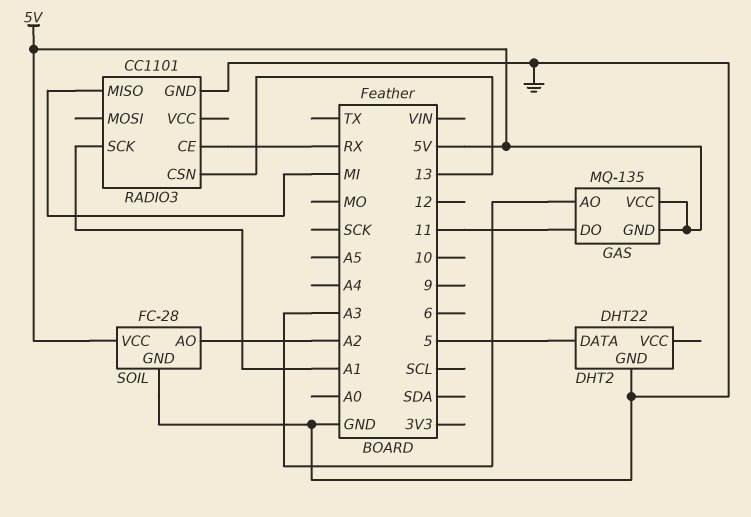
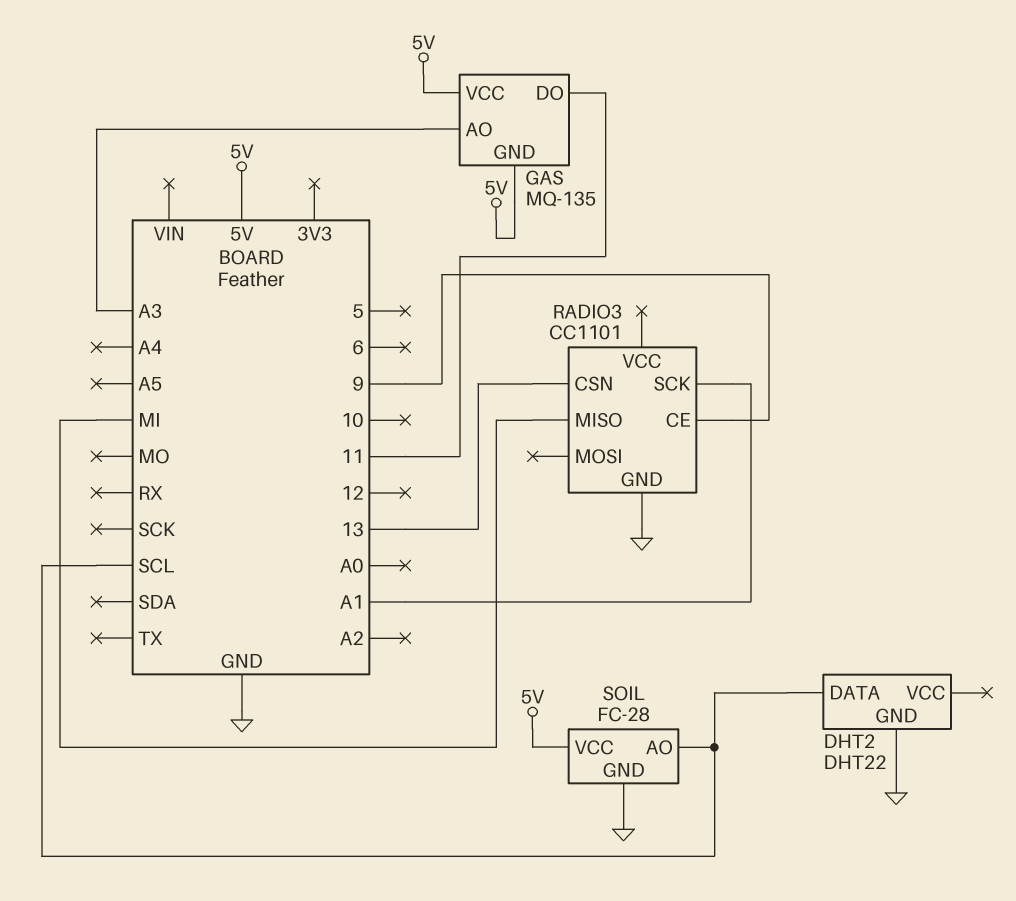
DHT2 pin DATA: 5 -> SCL
RADIO3 pin CE: RX -> 9
SOIL pin AO: A2 -> SCL

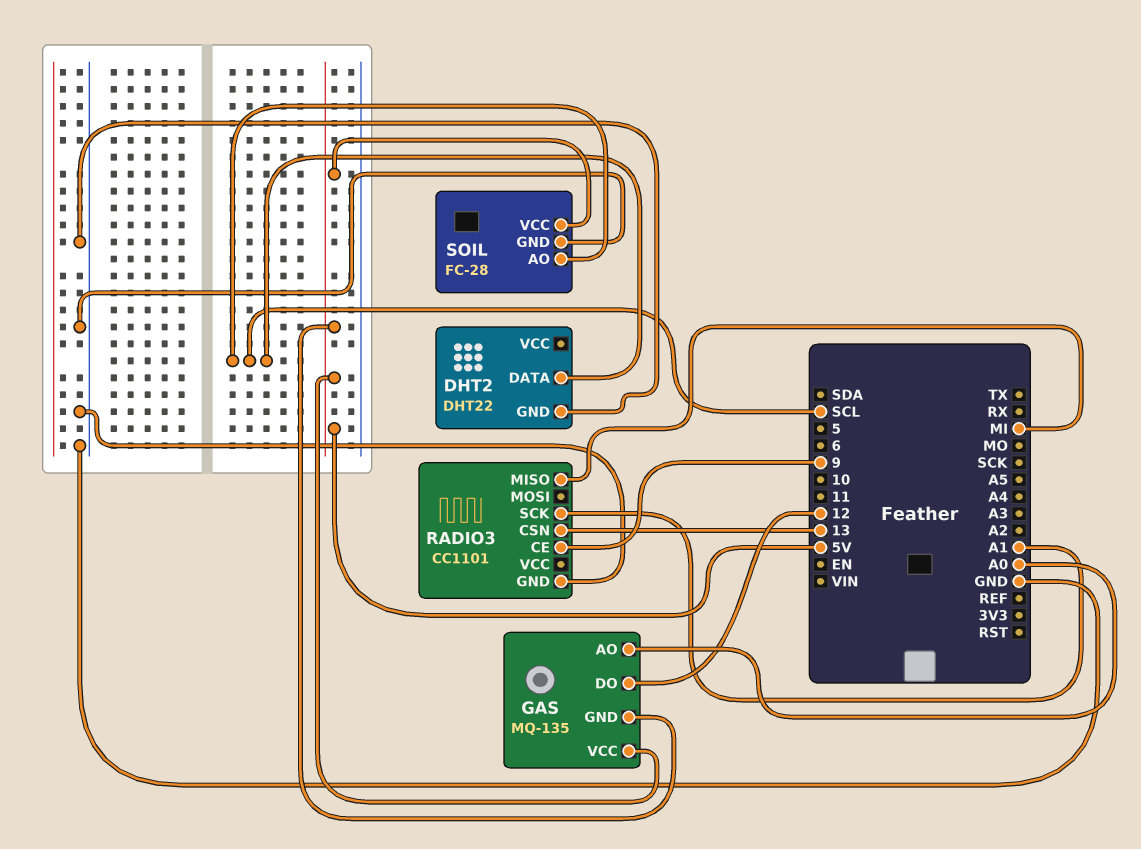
GAS pin AO: A3 -> A0
GAS pin DO: 11 -> 12

